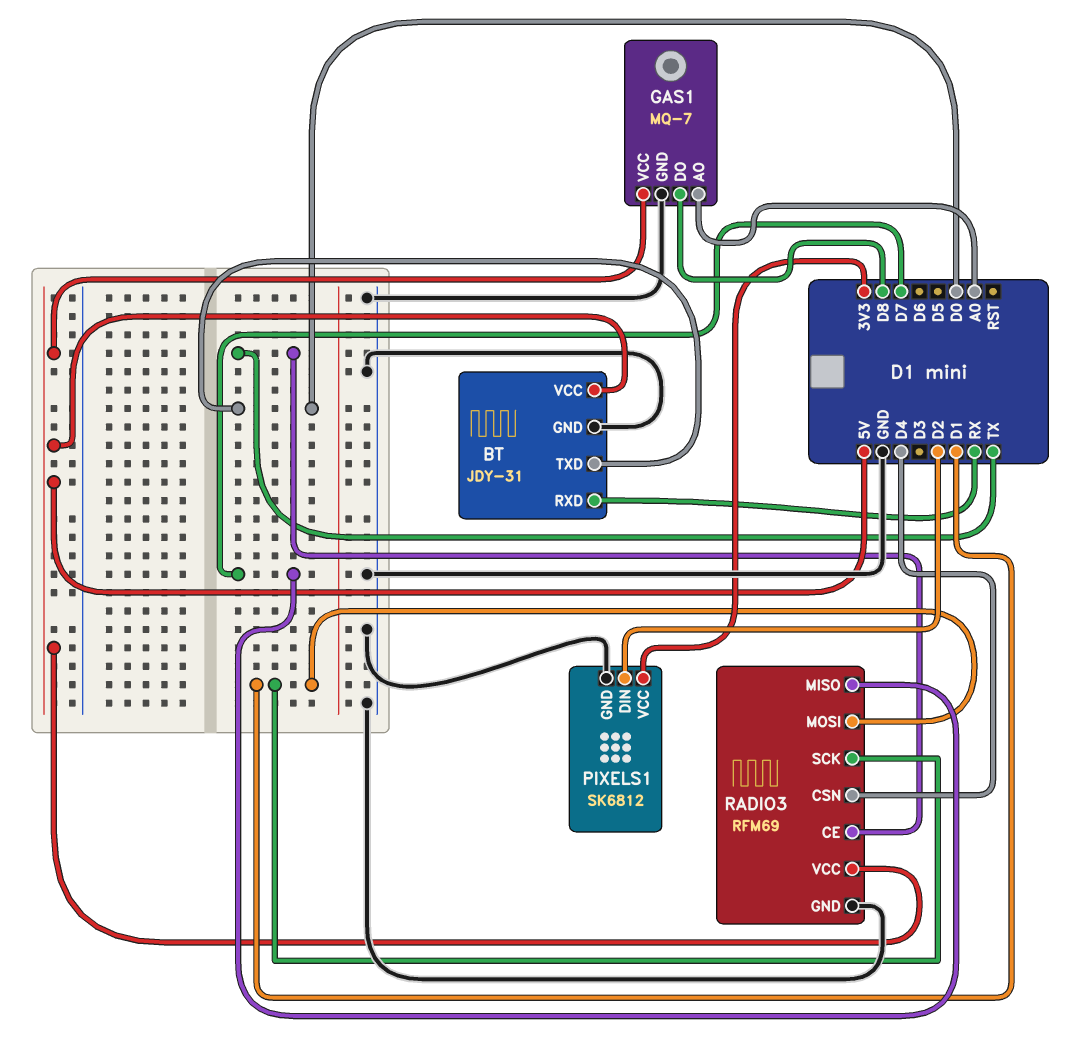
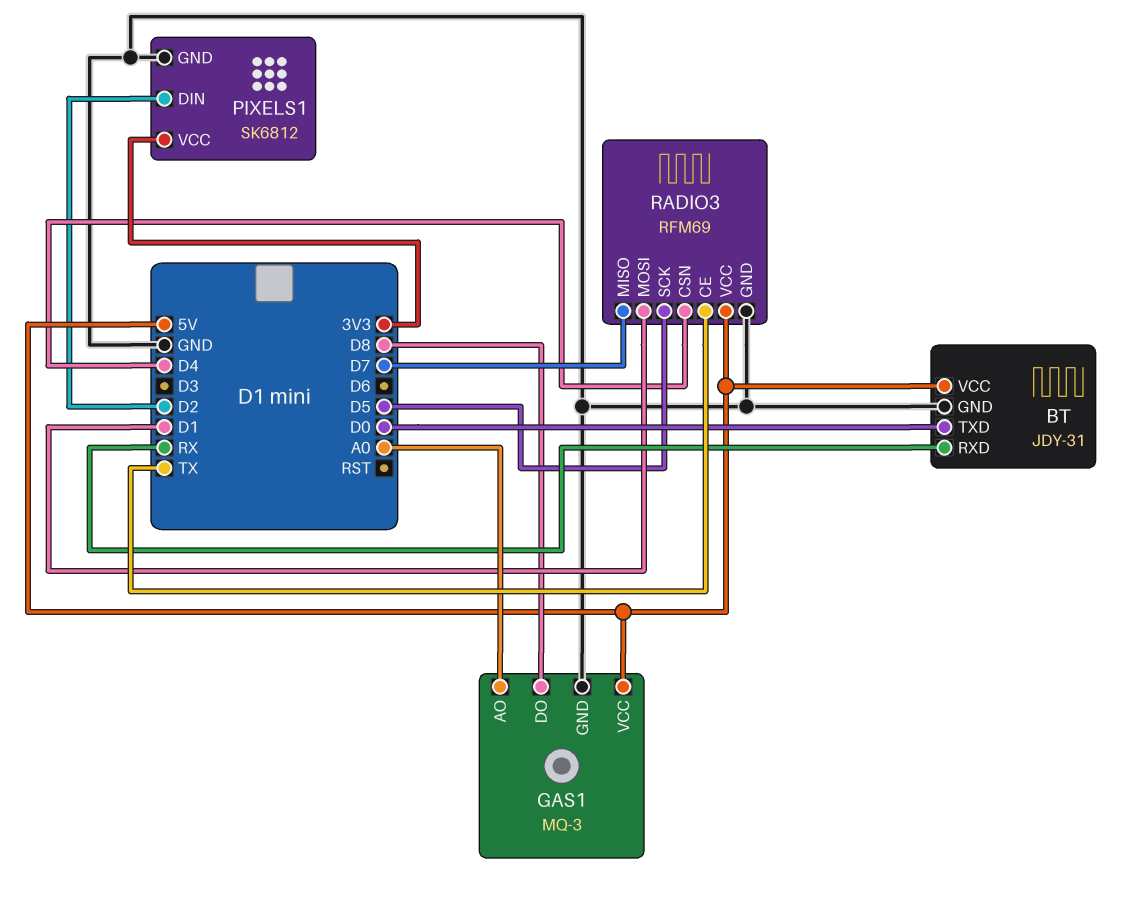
GAS1: MQ-7 -> MQ-3
RADIO3 pin SCK: D1 -> D5

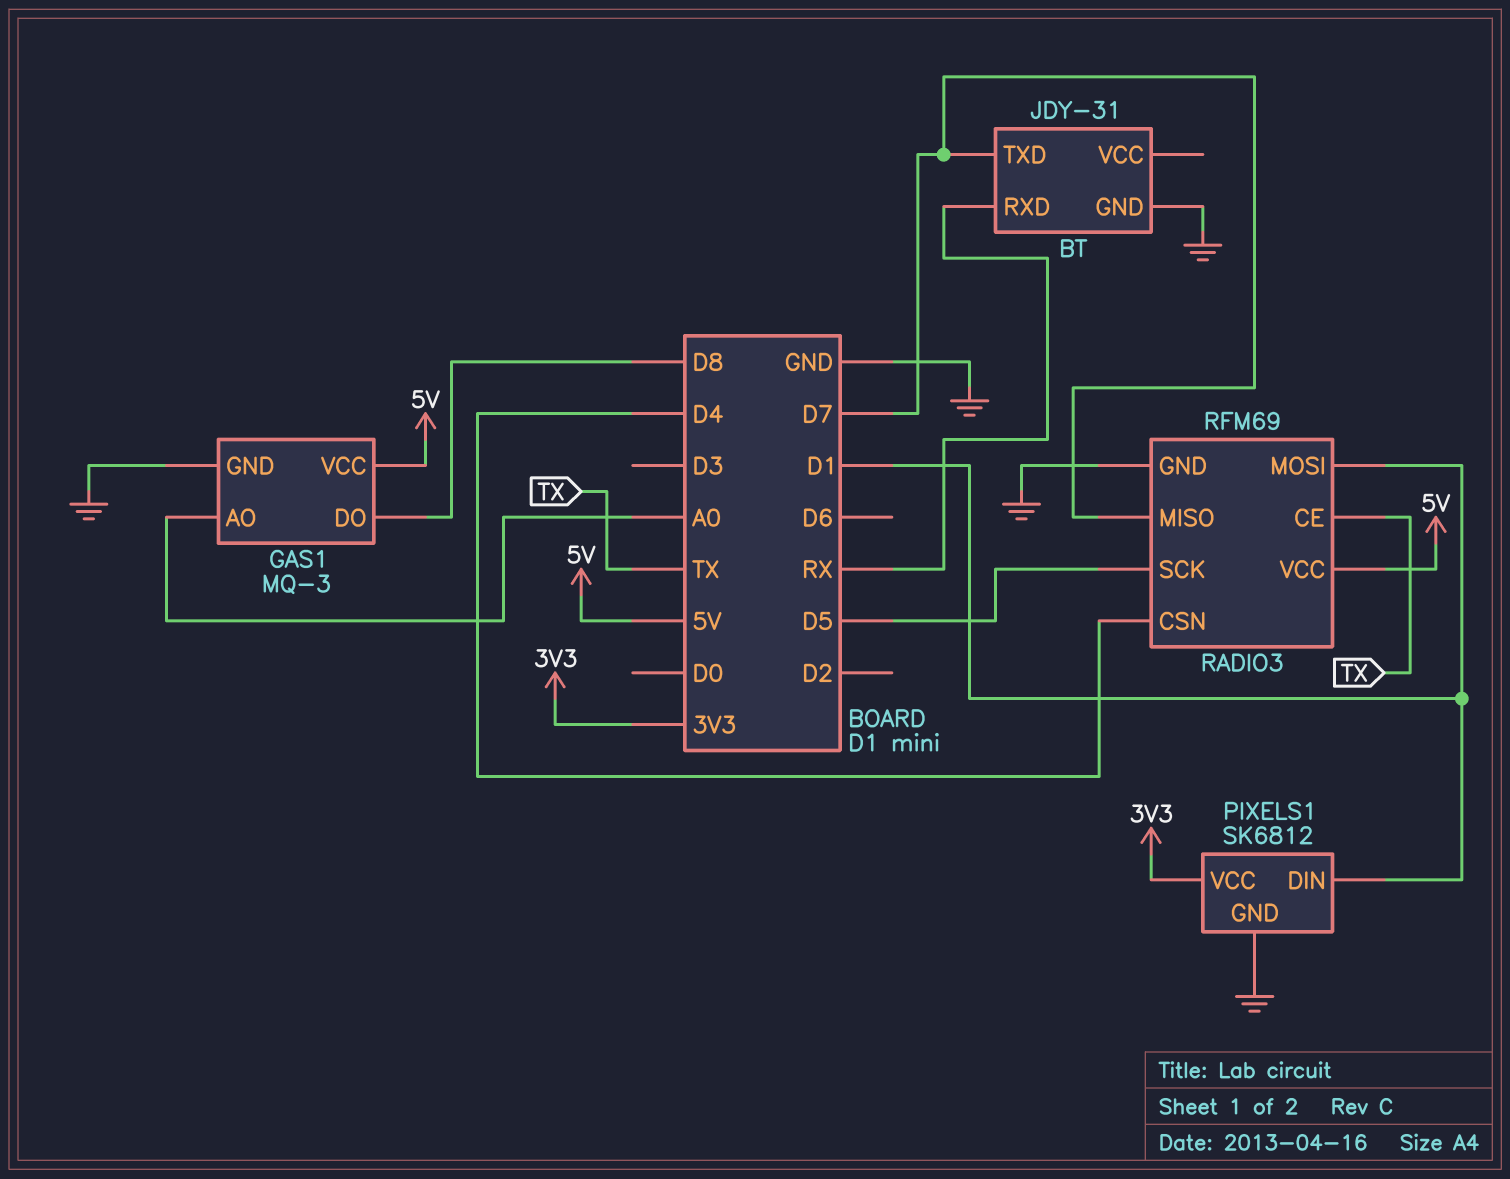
BT pin TXD: D0 -> D7
BT pin VCC: 5V -> none
PIXELS1 pin DIN: D2 -> D1

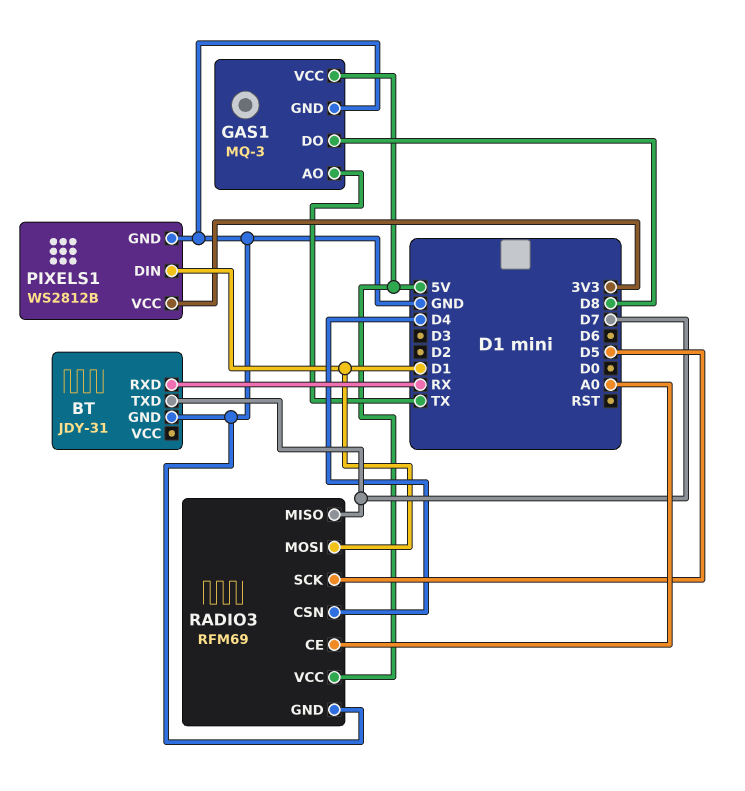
GAS1 pin AO: A0 -> TX
PIXELS1: SK6812 -> WS2812B
RADIO3 pin CE: TX -> A0

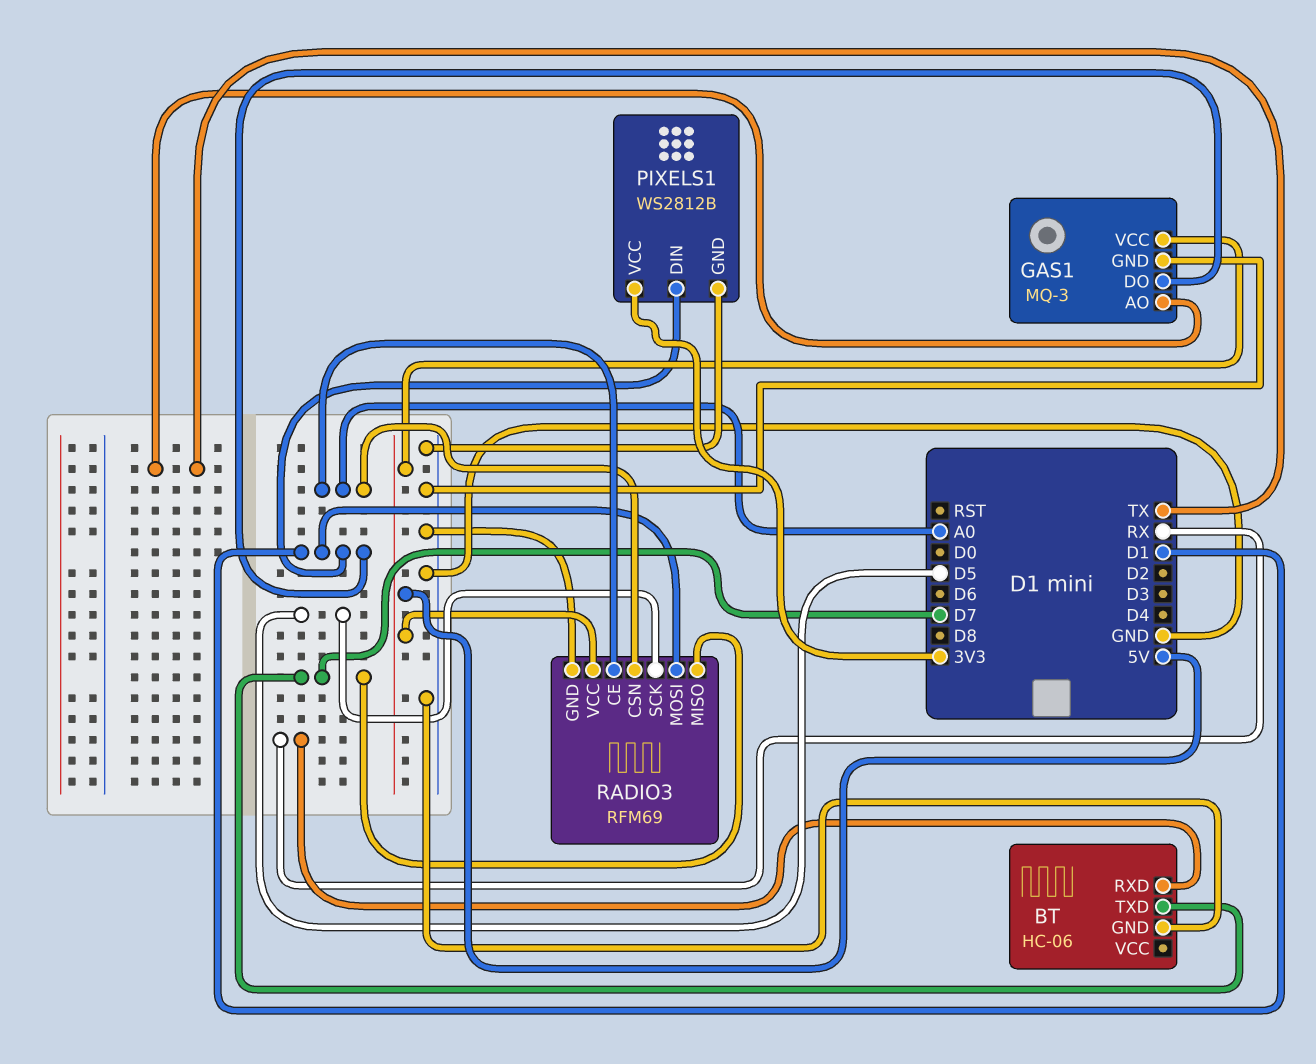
BT: JDY-31 -> HC-06
GAS1 pin DO: D8 -> D1
RADIO3 pin CSN: D4 -> A0

